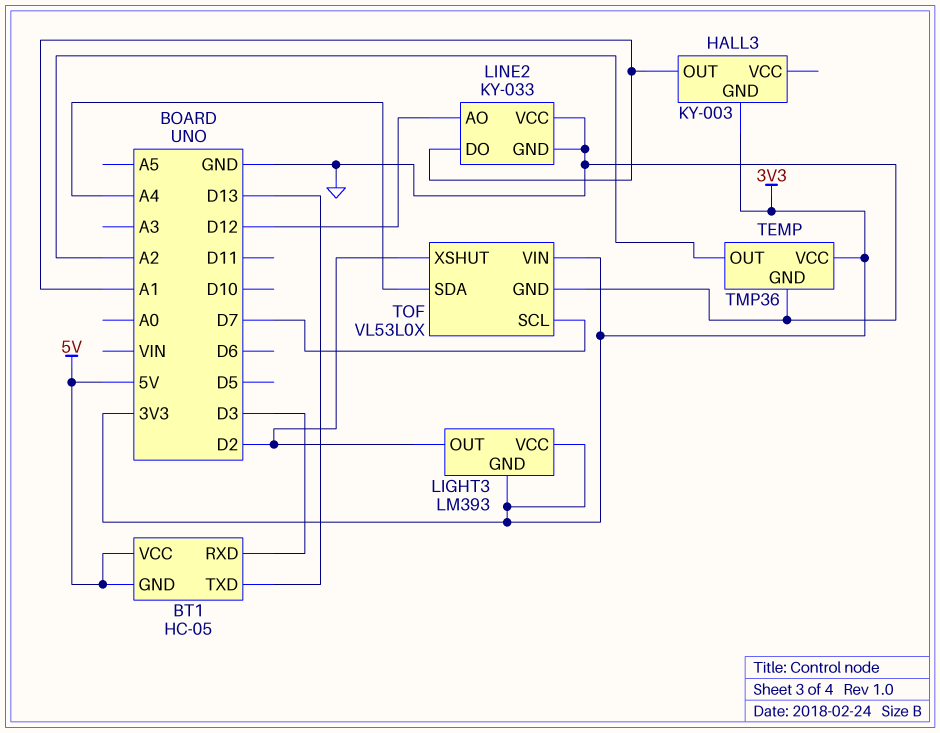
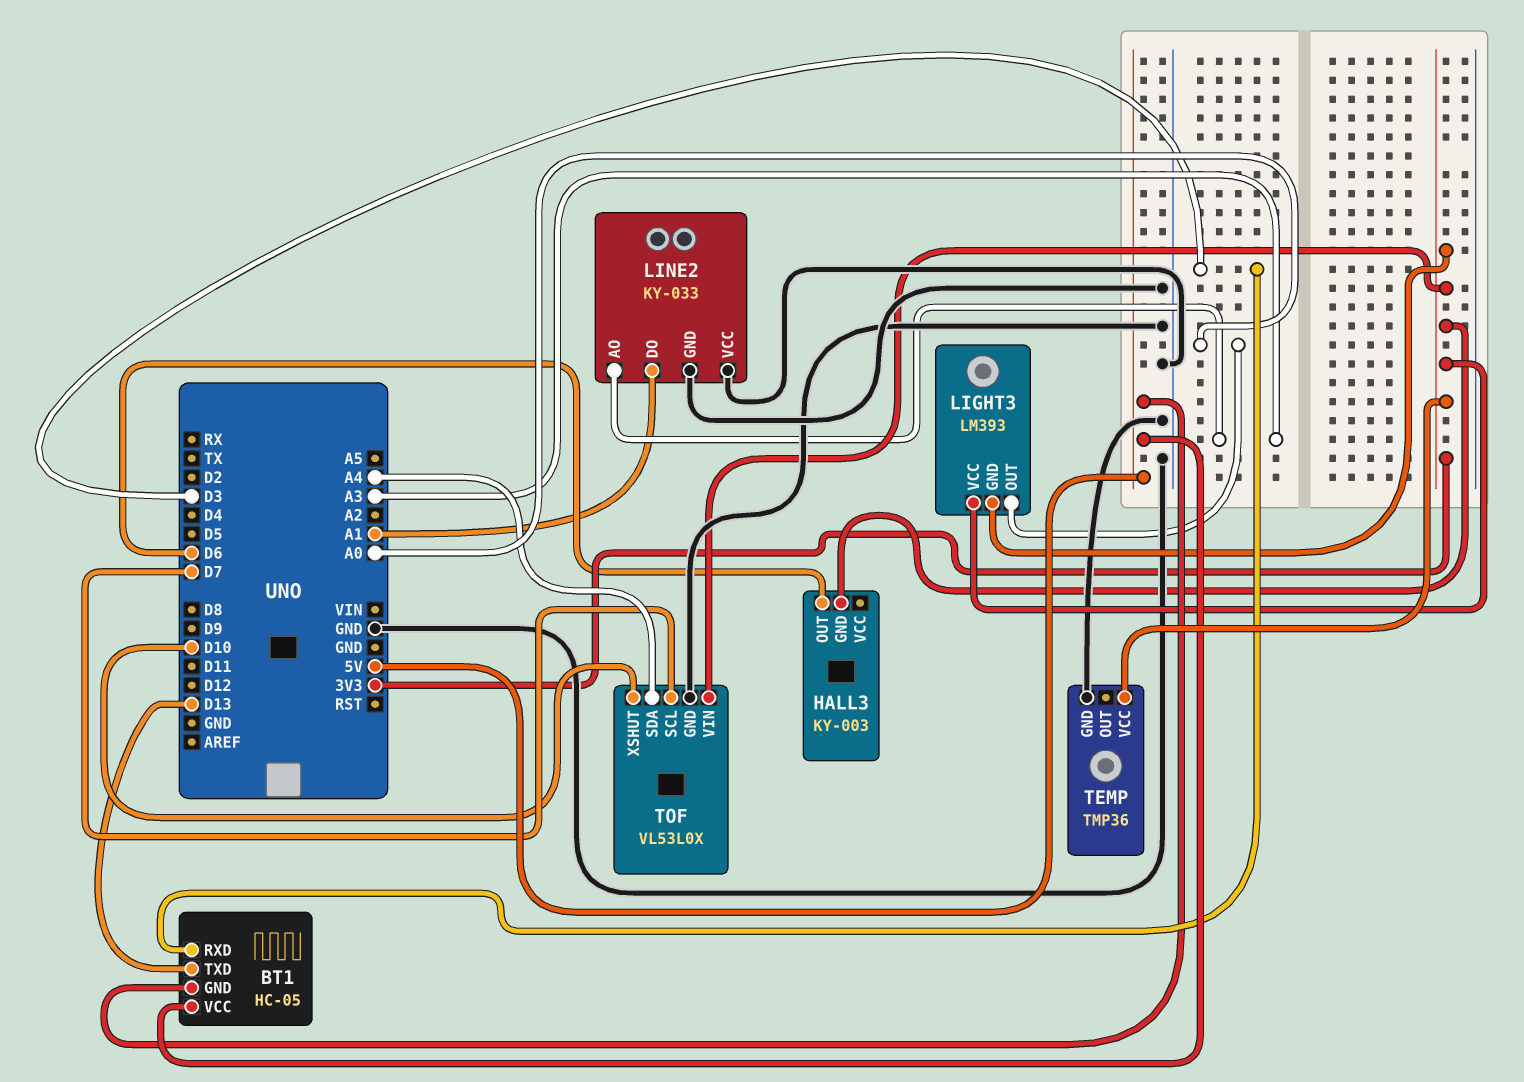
HALL3 pin OUT: A1 -> D6
LIGHT3 pin OUT: D2 -> A0
LINE2 pin AO: D12 -> A3
TEMP pin OUT: A2 -> none
TOF pin XSHUT: D2 -> D10

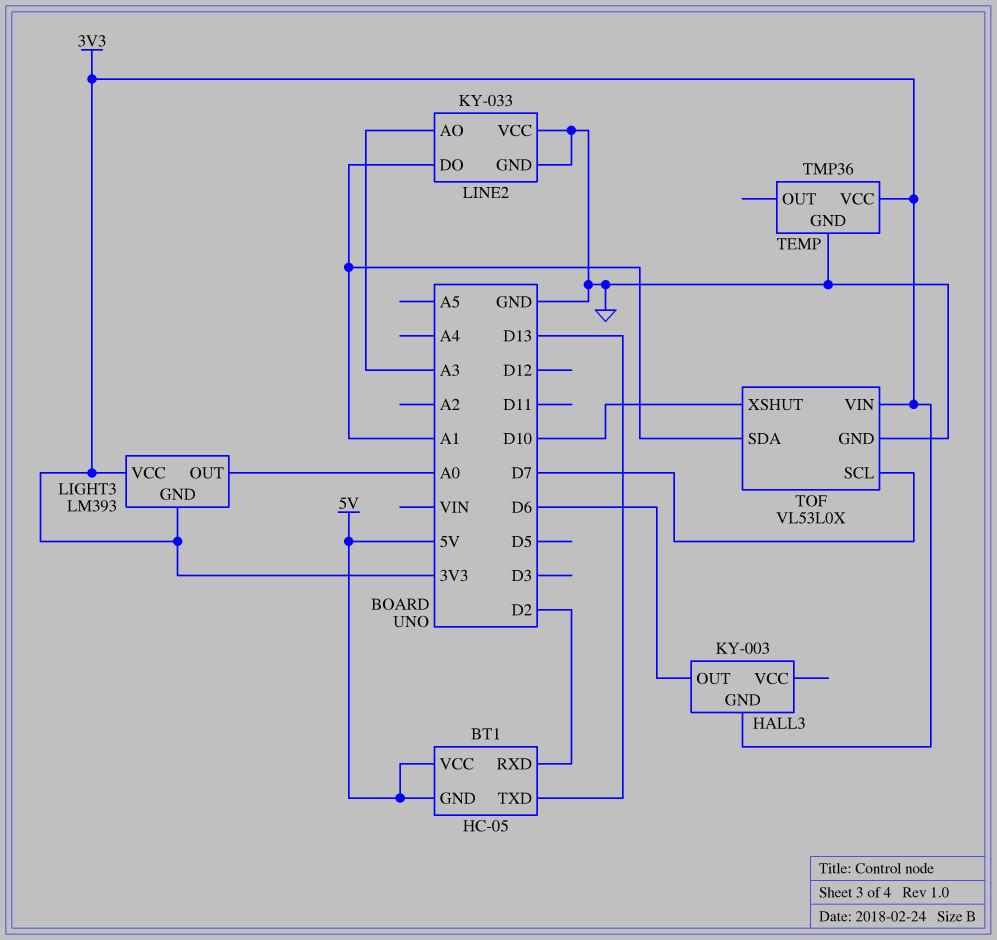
BT1 pin RXD: D3 -> D2
TOF pin SDA: A4 -> A1

